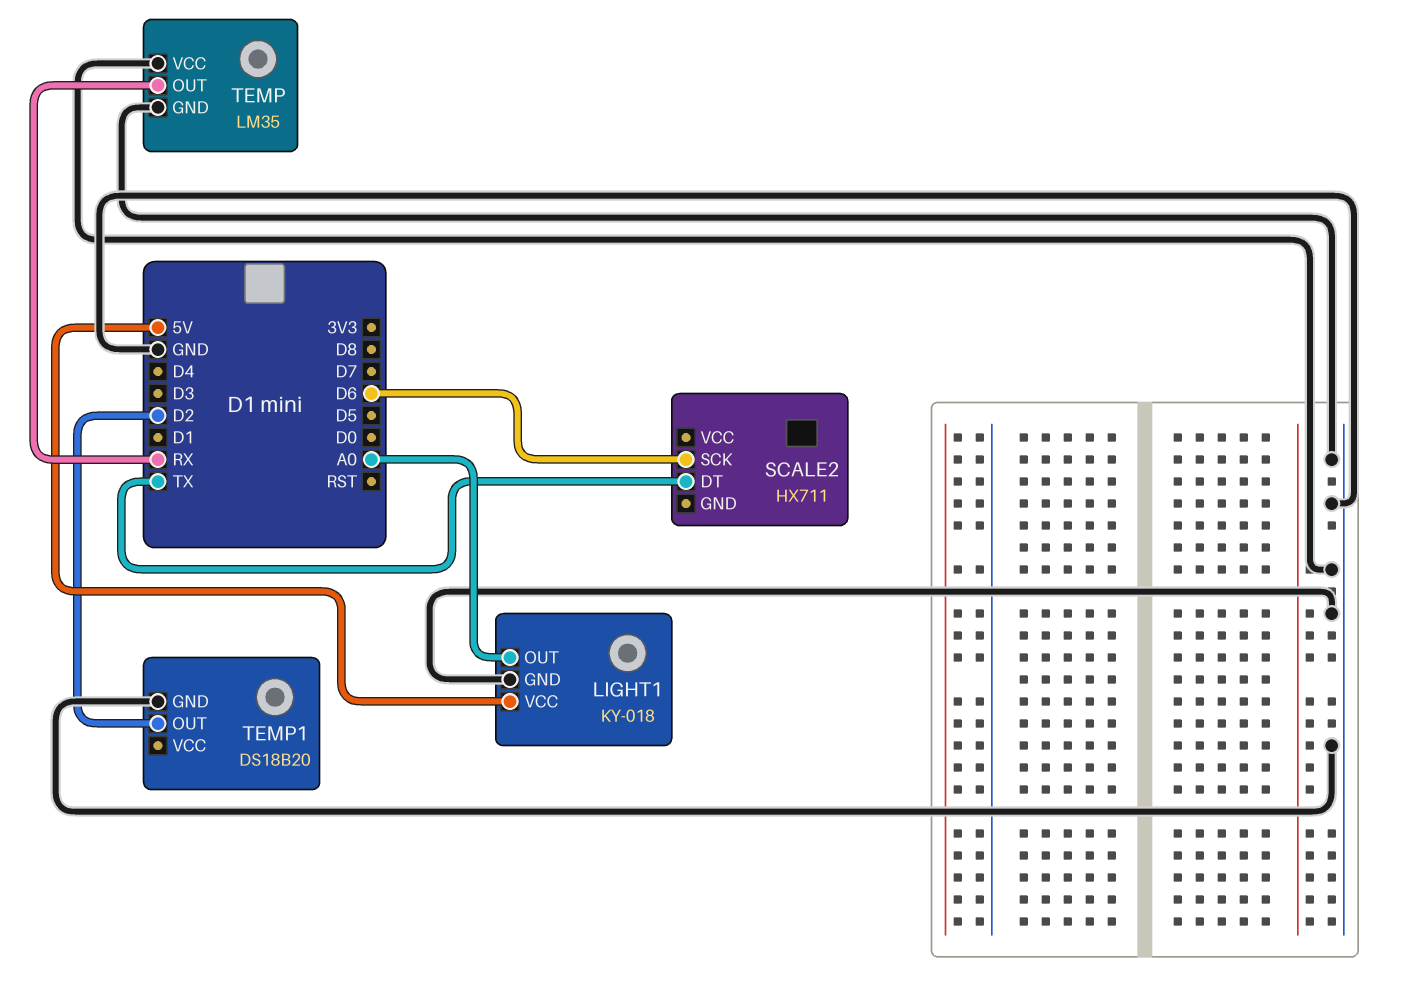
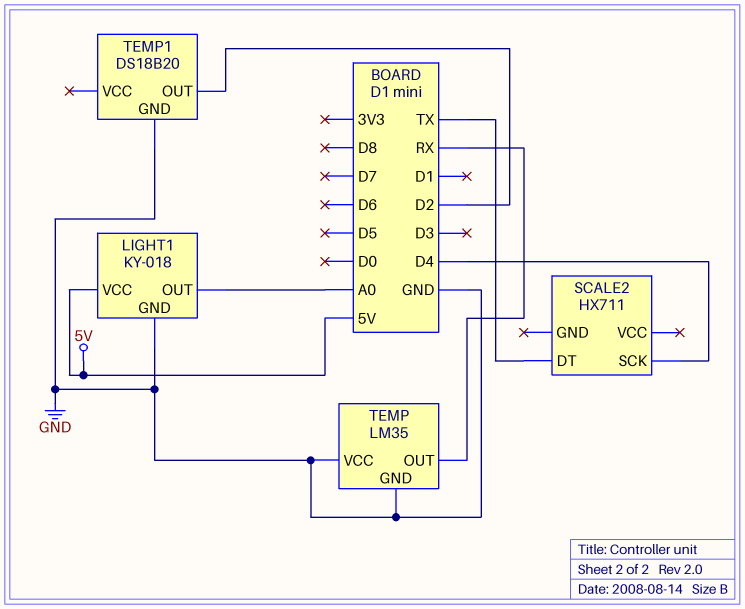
SCALE2 pin SCK: D6 -> D4

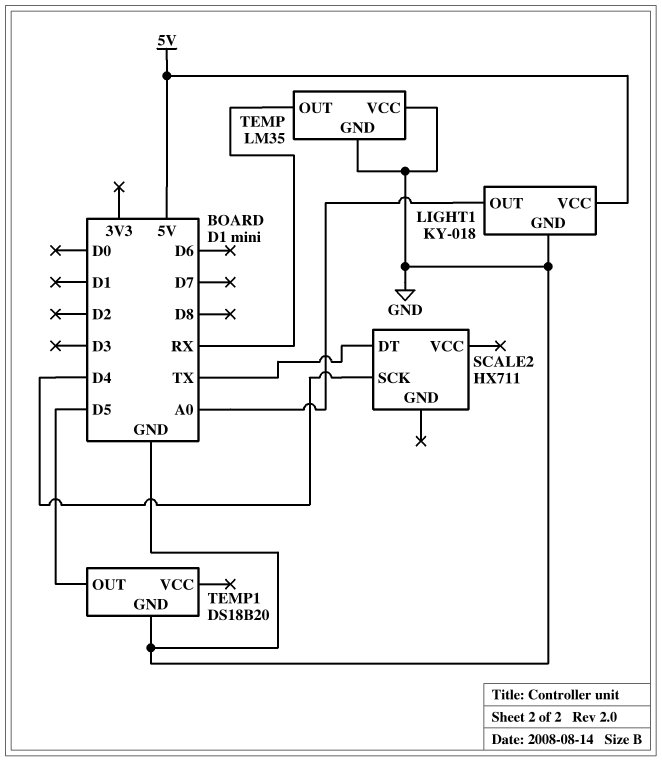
TEMP1 pin OUT: D2 -> D5

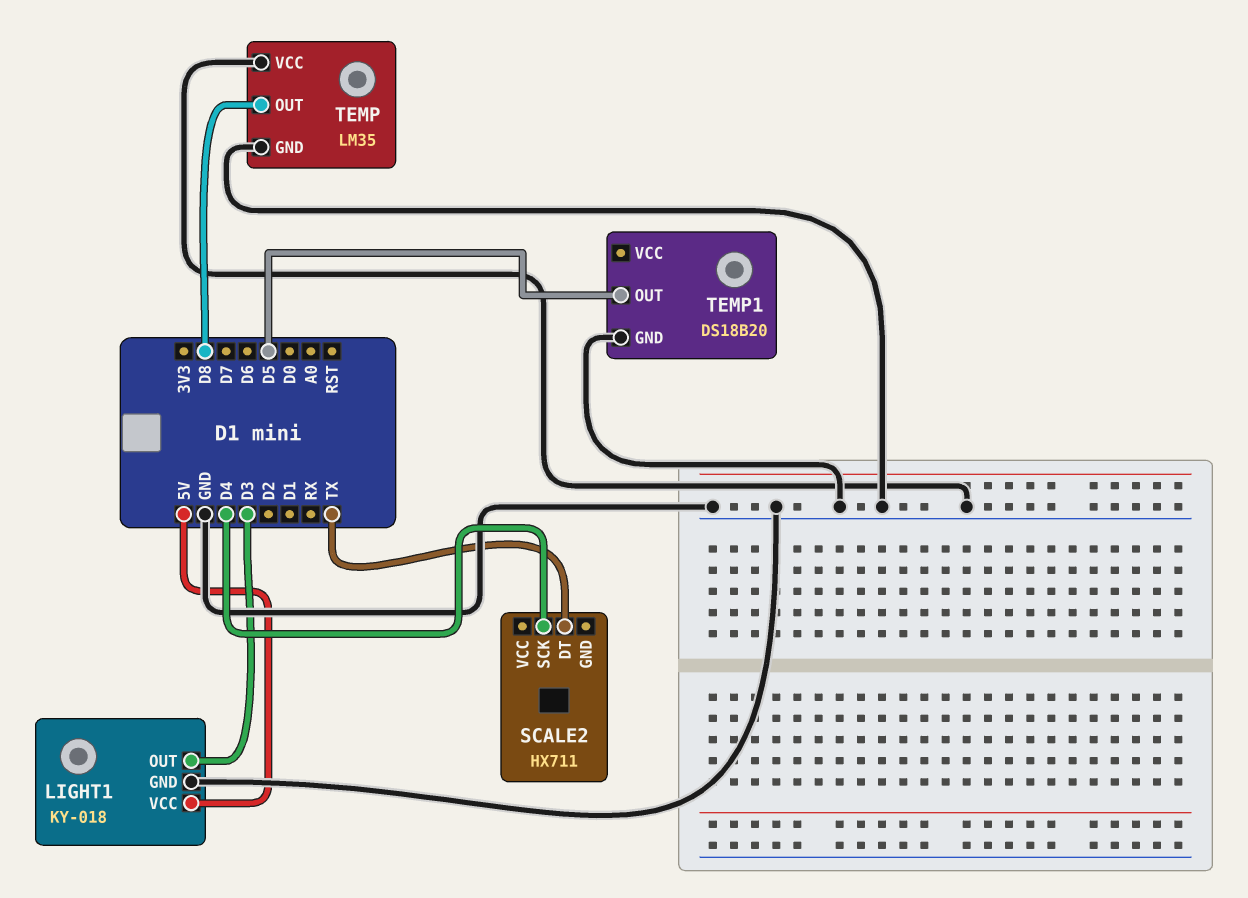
LIGHT1 pin OUT: A0 -> D3
TEMP pin OUT: RX -> D8

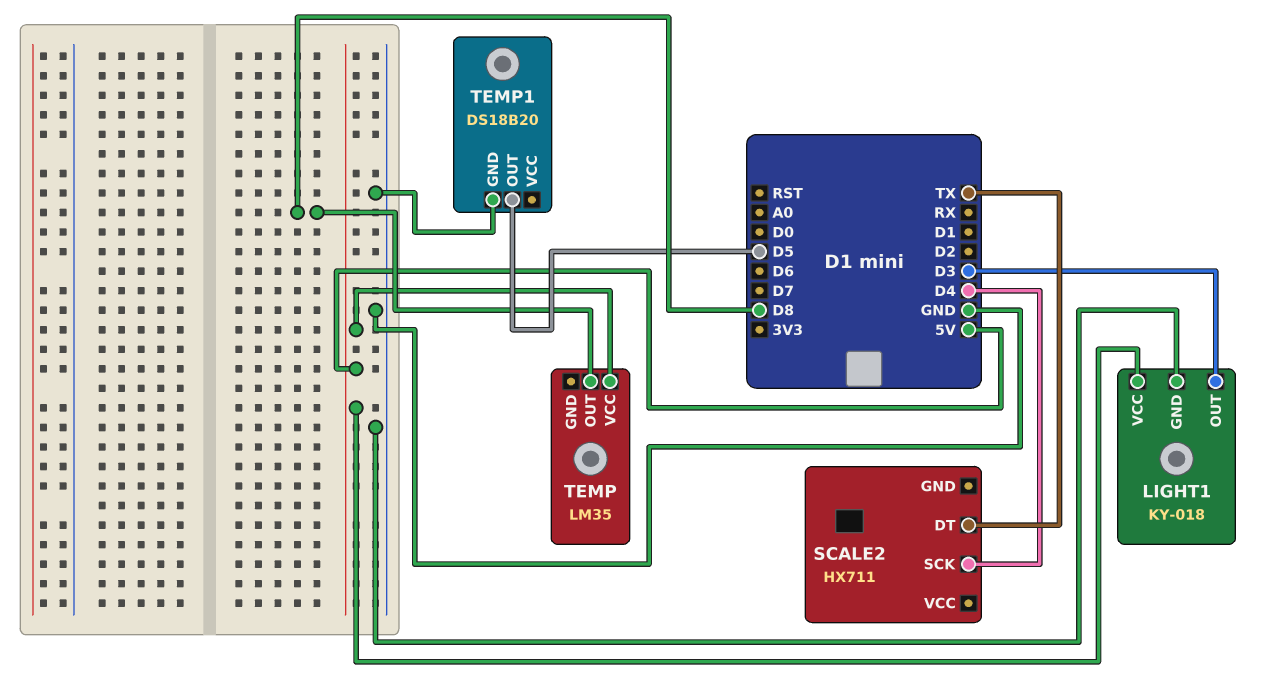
TEMP pin GND: GND -> none
TEMP pin VCC: GND -> 5V

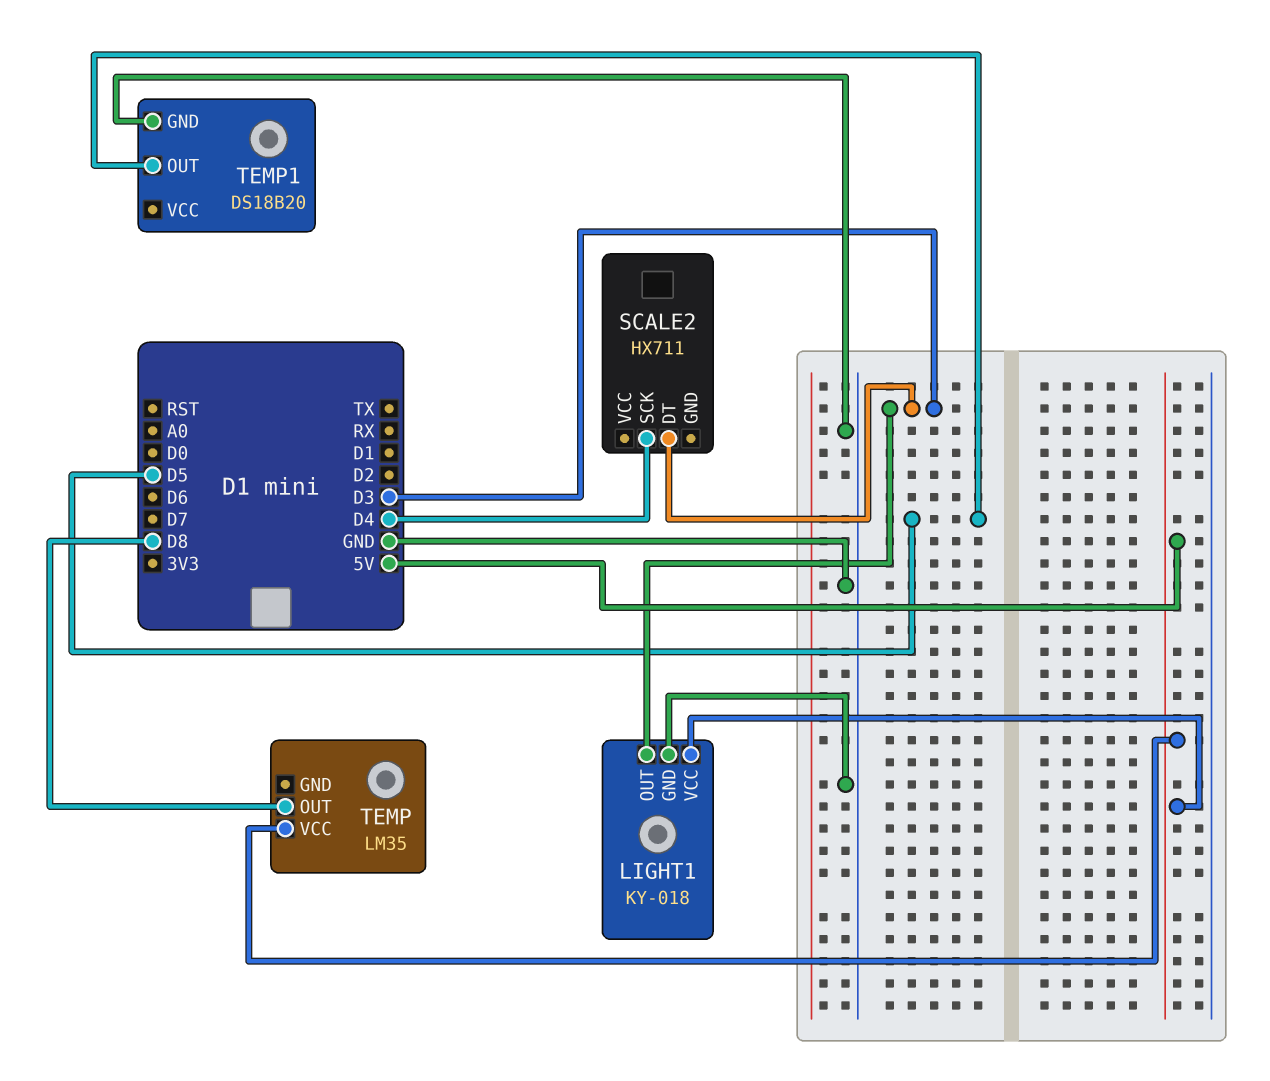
SCALE2 pin DT: TX -> D3

